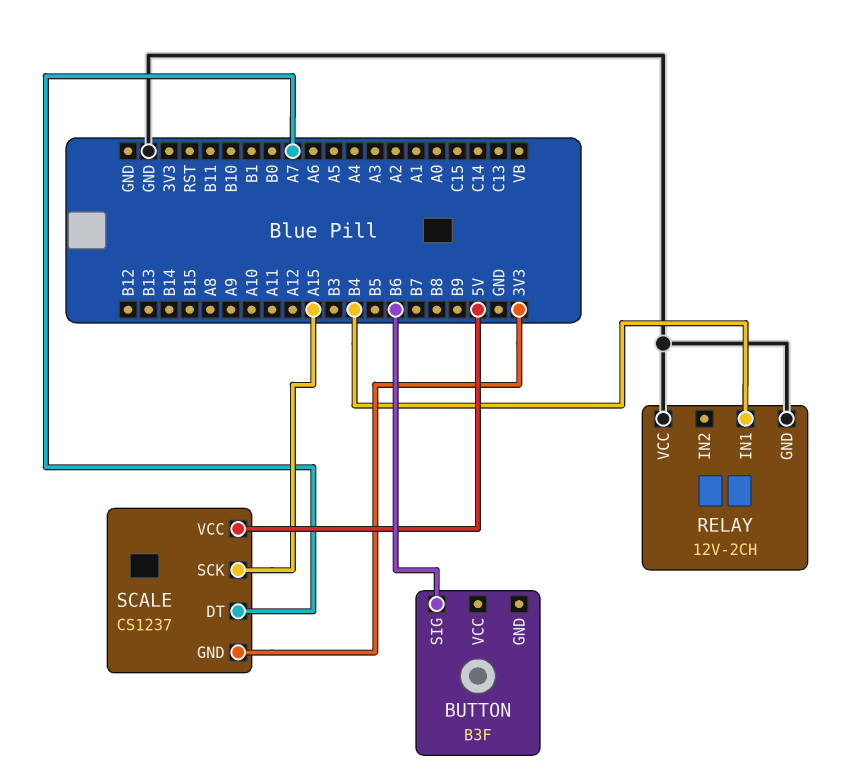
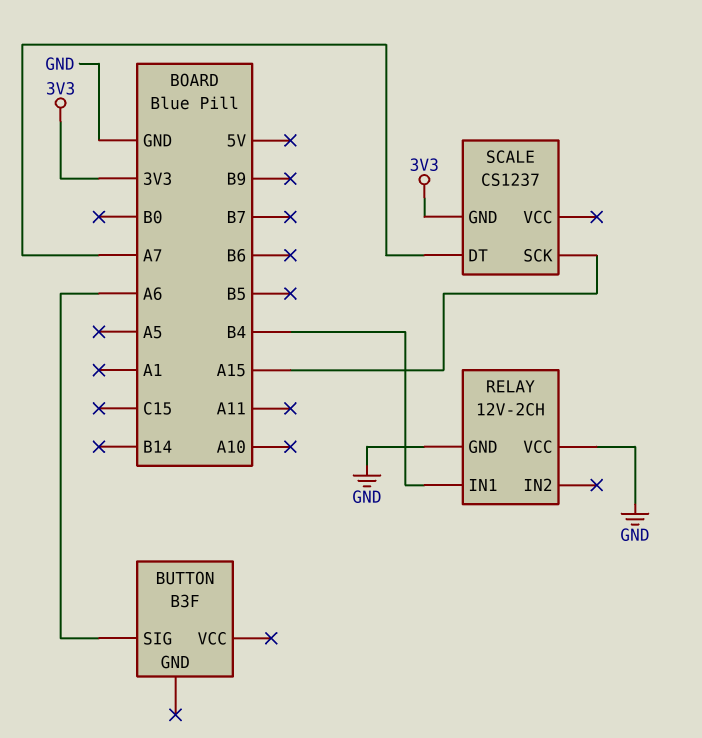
BUTTON pin SIG: B6 -> A6
SCALE pin VCC: 5V -> none

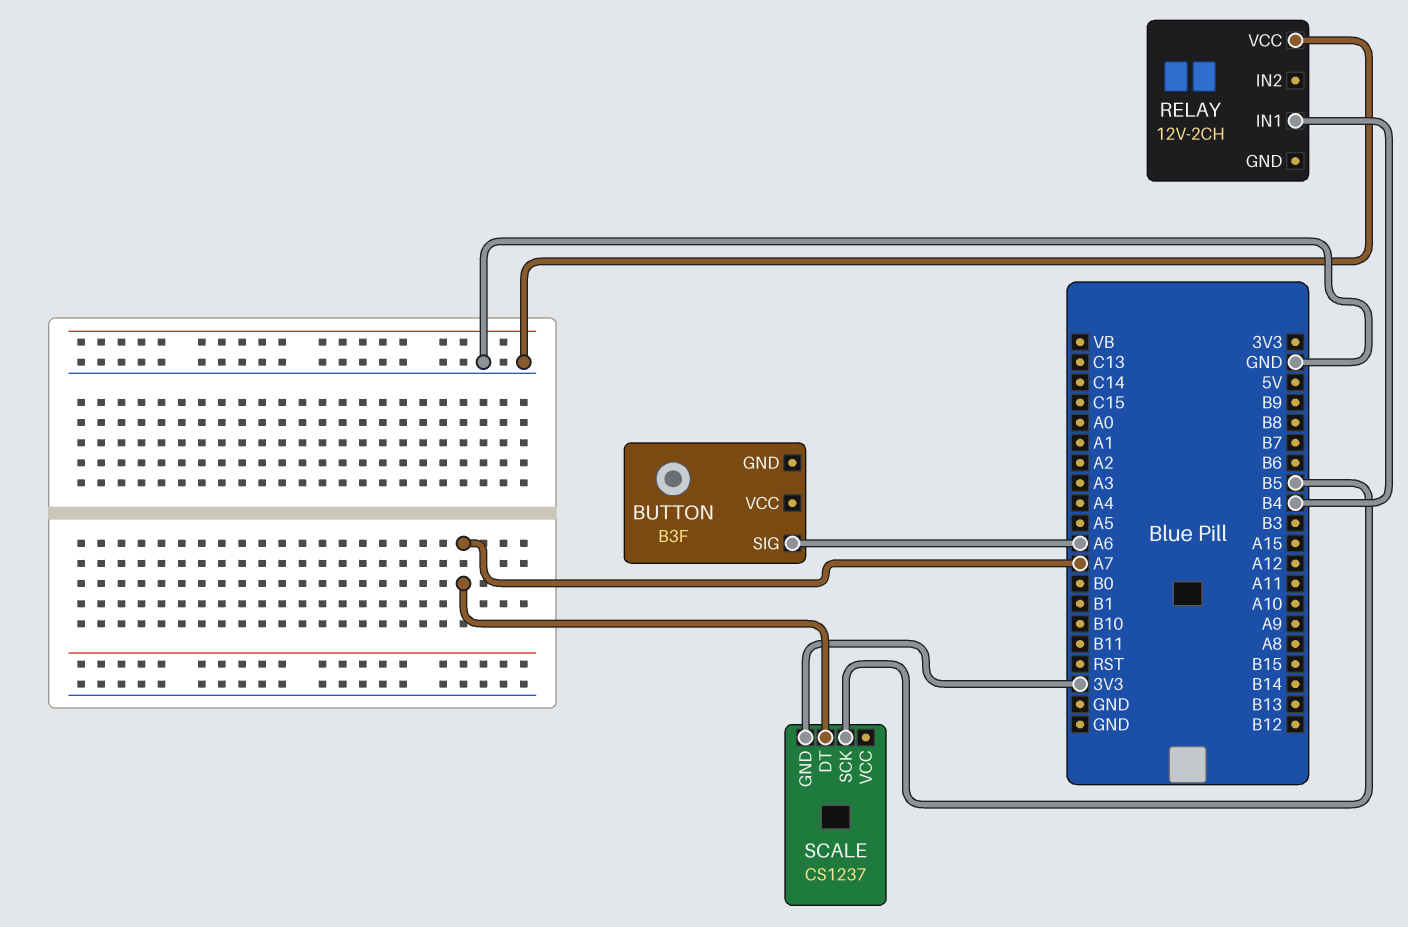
RELAY pin GND: GND -> none
SCALE pin SCK: A15 -> B5

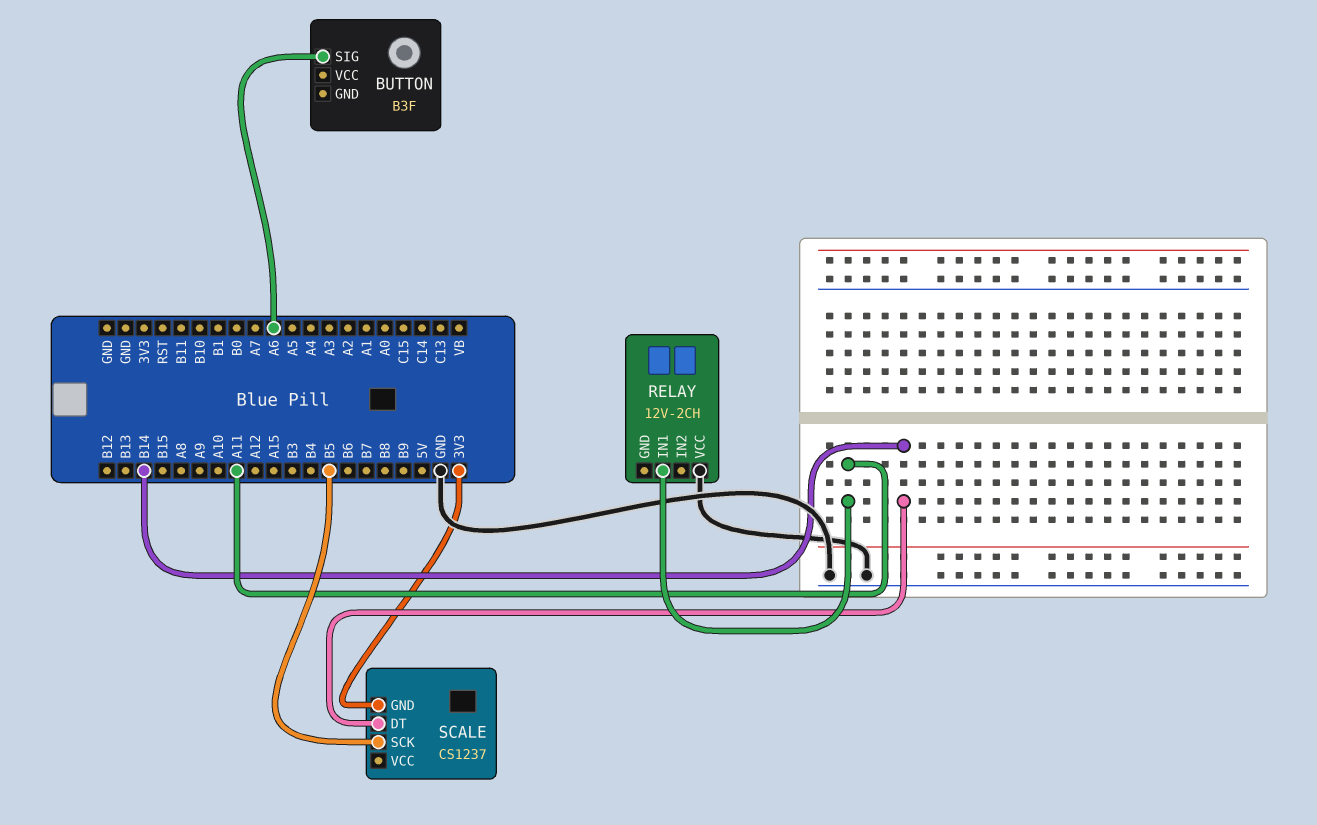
RELAY pin IN1: B4 -> A11
SCALE pin DT: A7 -> B14

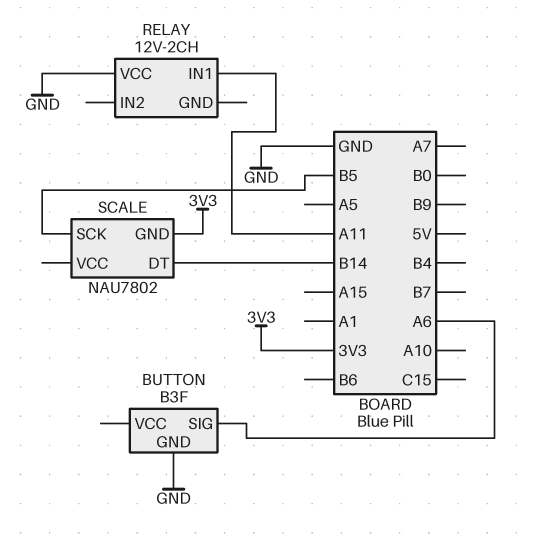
BUTTON pin GND: none -> GND
SCALE: CS1237 -> NAU7802

